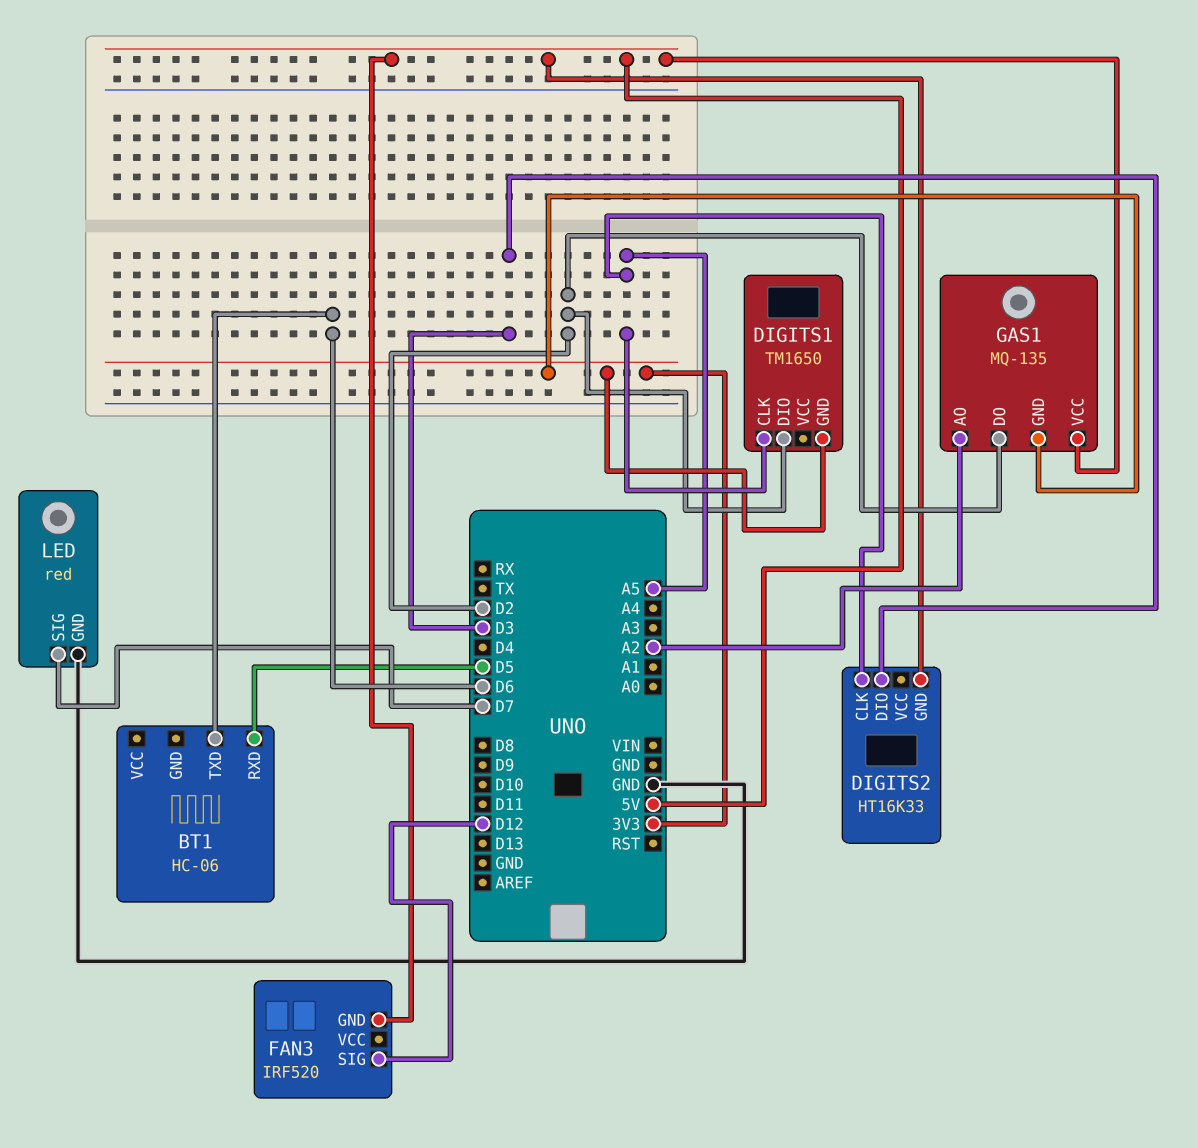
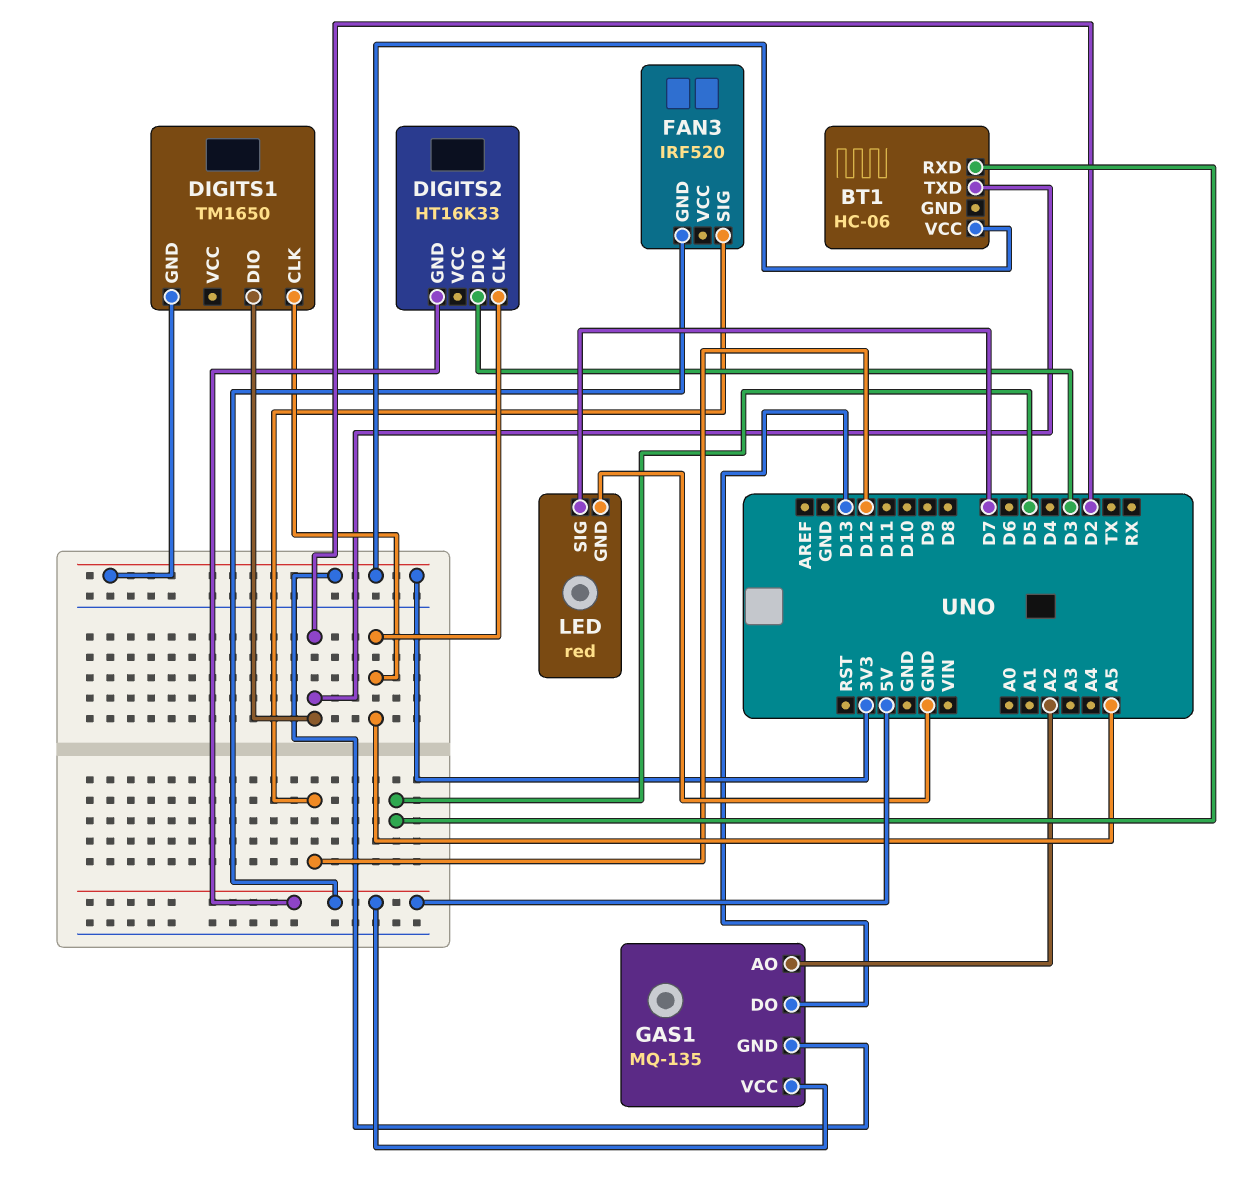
BT1 pin TXD: D6 -> D2
BT1 pin VCC: none -> 3V3
GAS1 pin DO: D2 -> D13

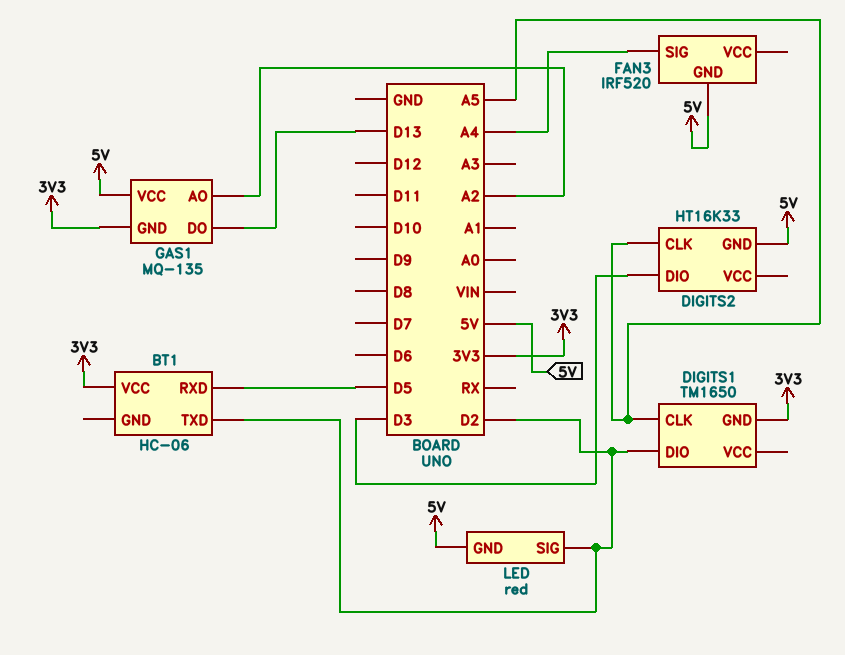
FAN3 pin SIG: D12 -> A4
LED pin GND: GND -> 5V
LED pin SIG: D7 -> D2

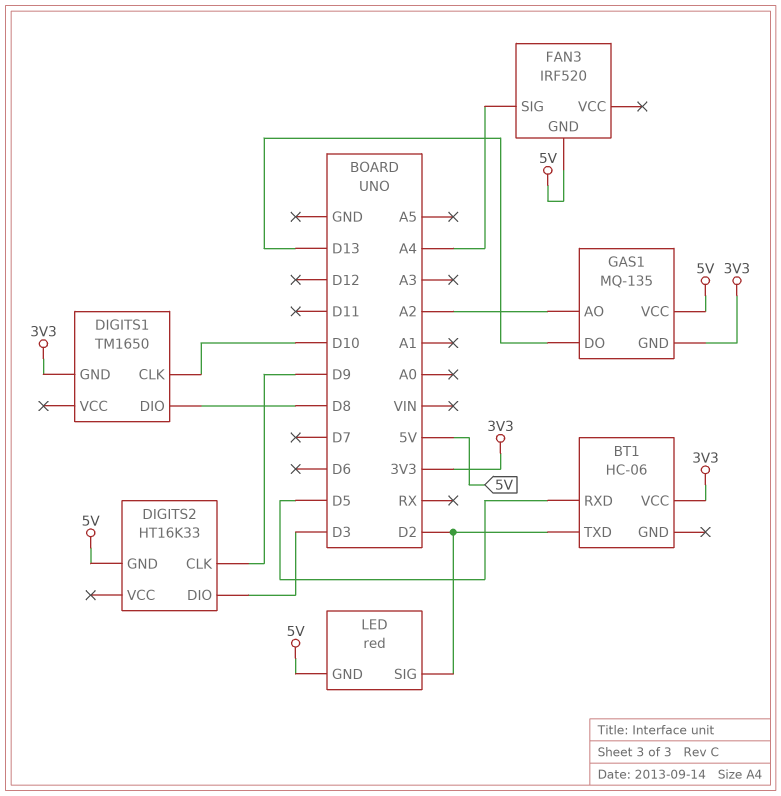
DIGITS1 pin CLK: A5 -> D10
DIGITS1 pin DIO: D2 -> D8
DIGITS2 pin CLK: A5 -> D9

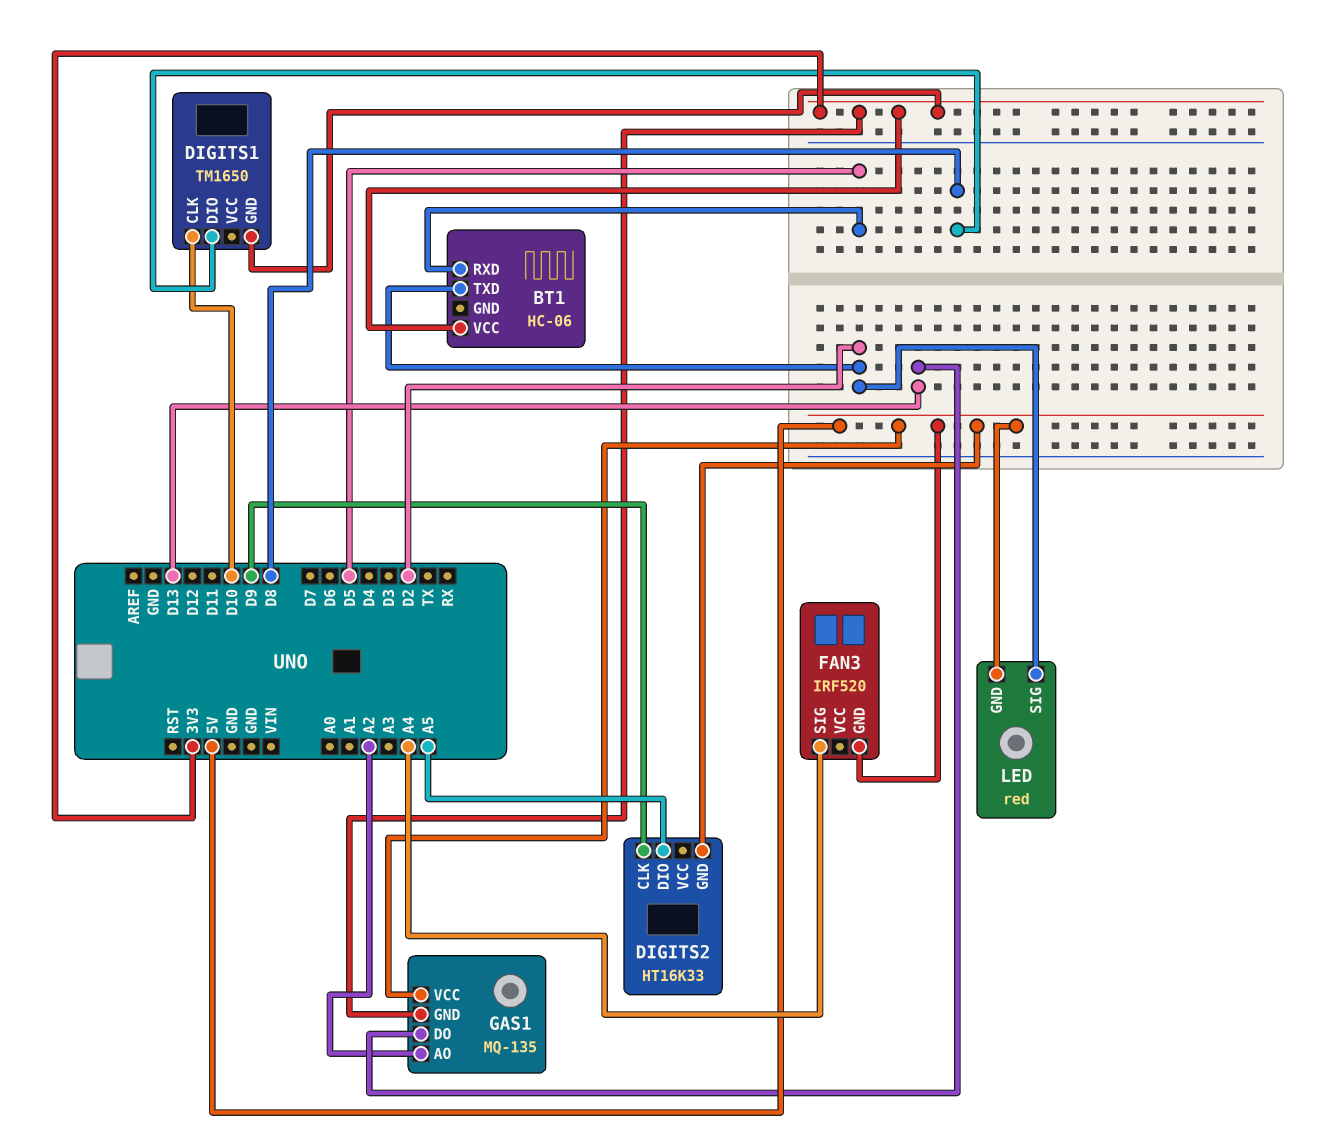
DIGITS2 pin DIO: D3 -> A5

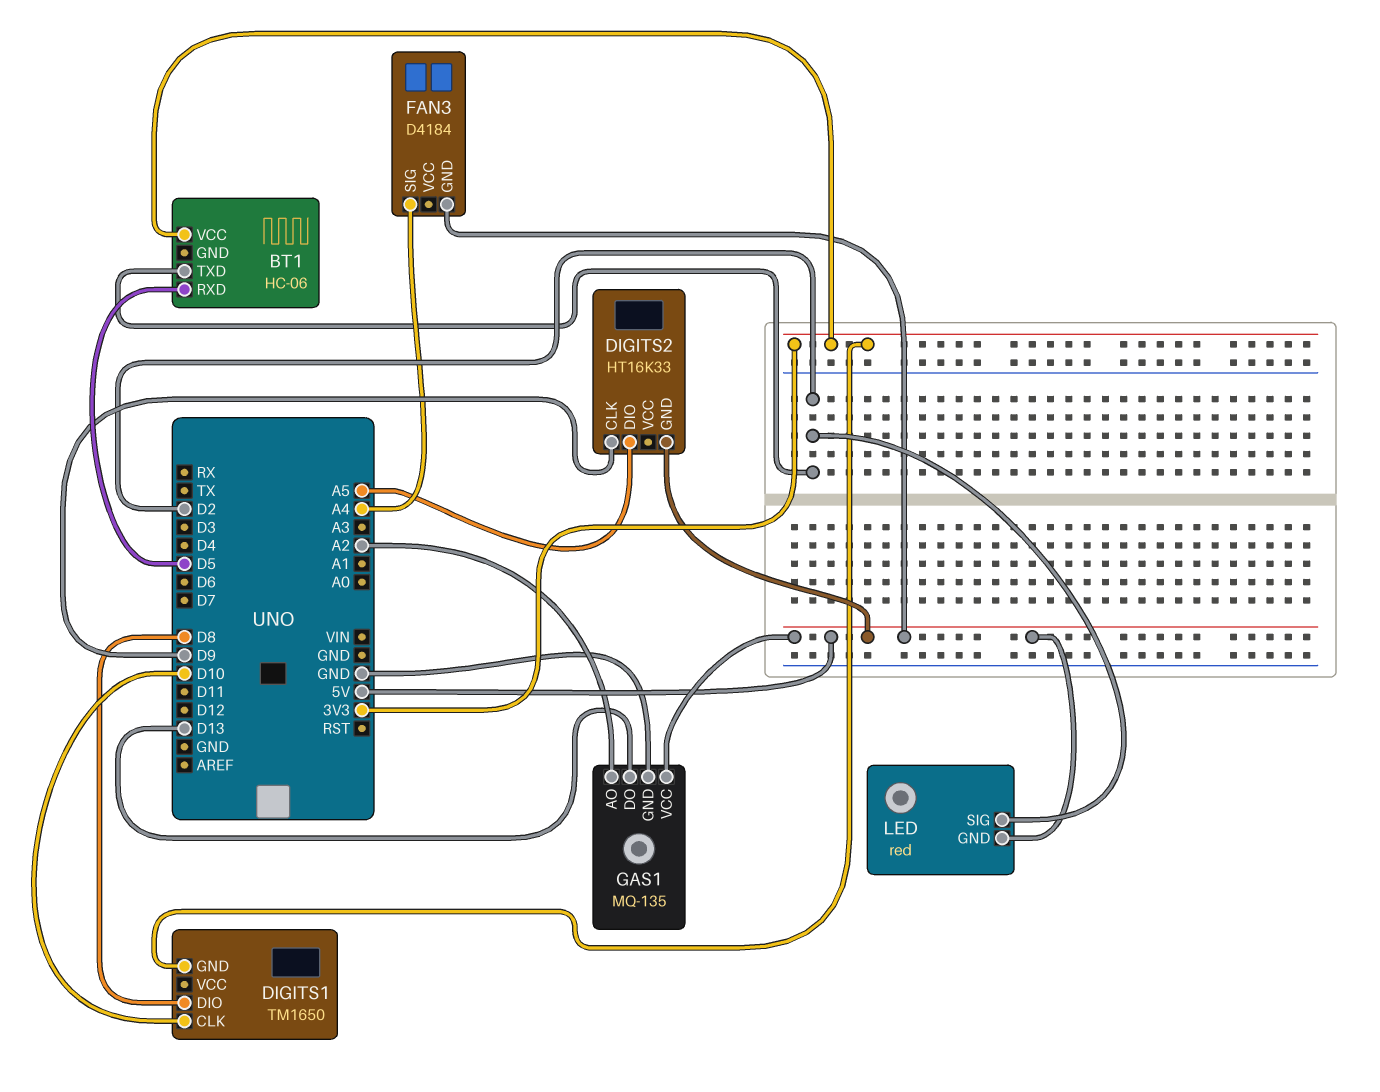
FAN3: IRF520 -> D4184
GAS1 pin GND: 3V3 -> GND

